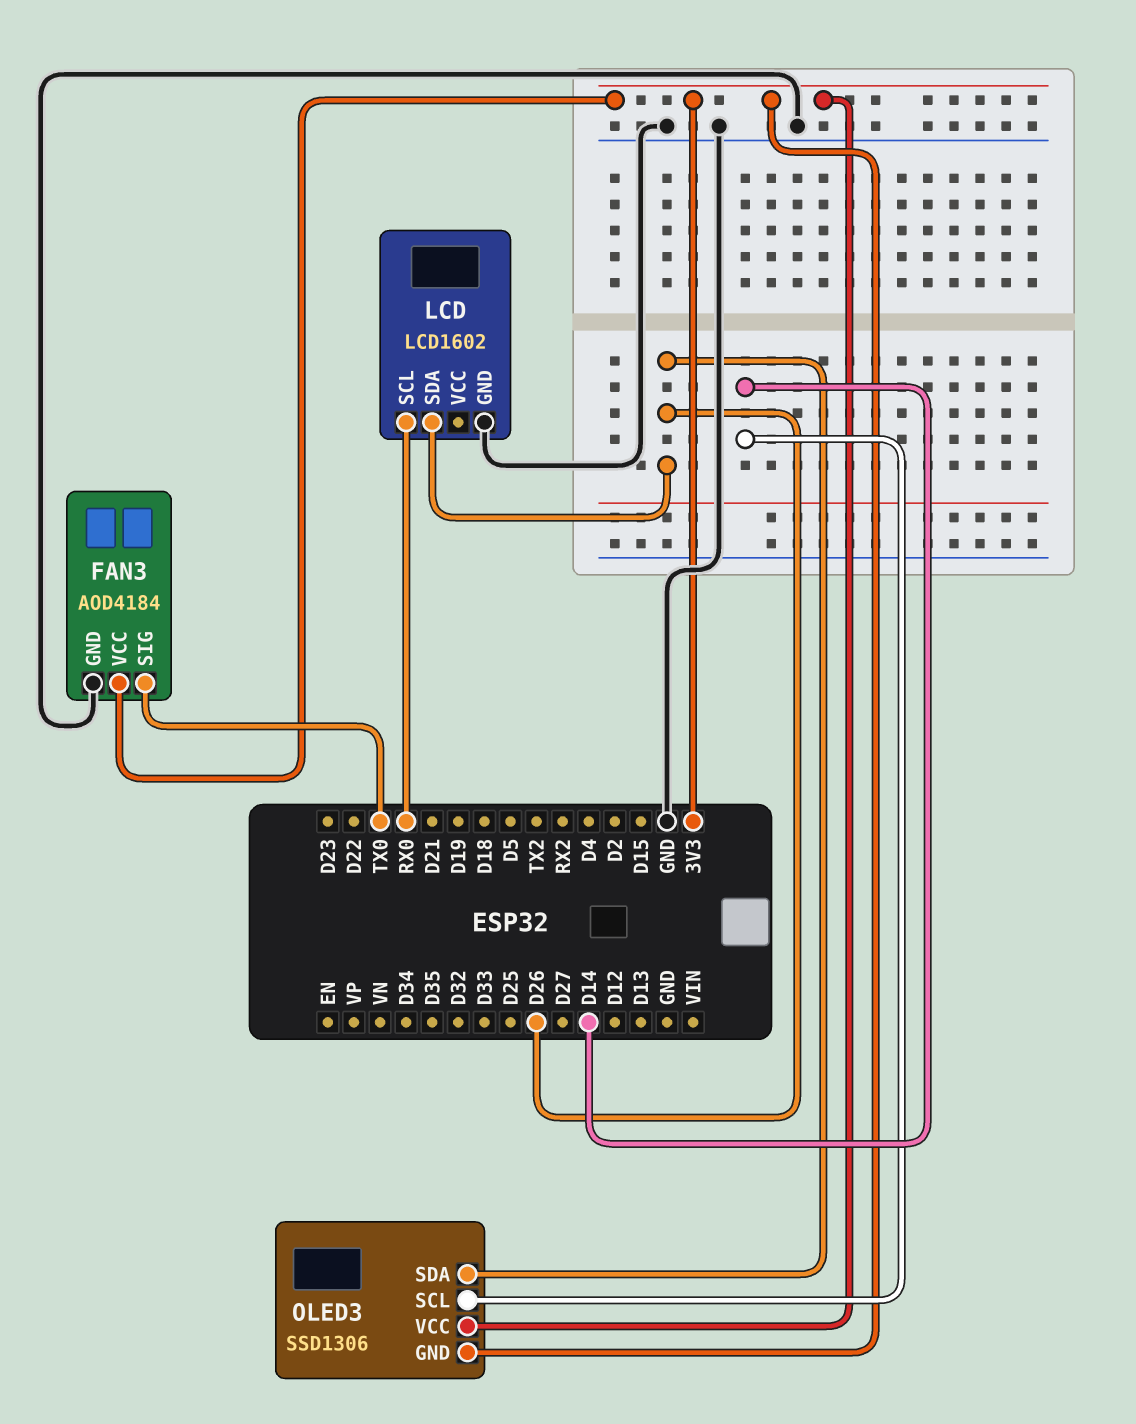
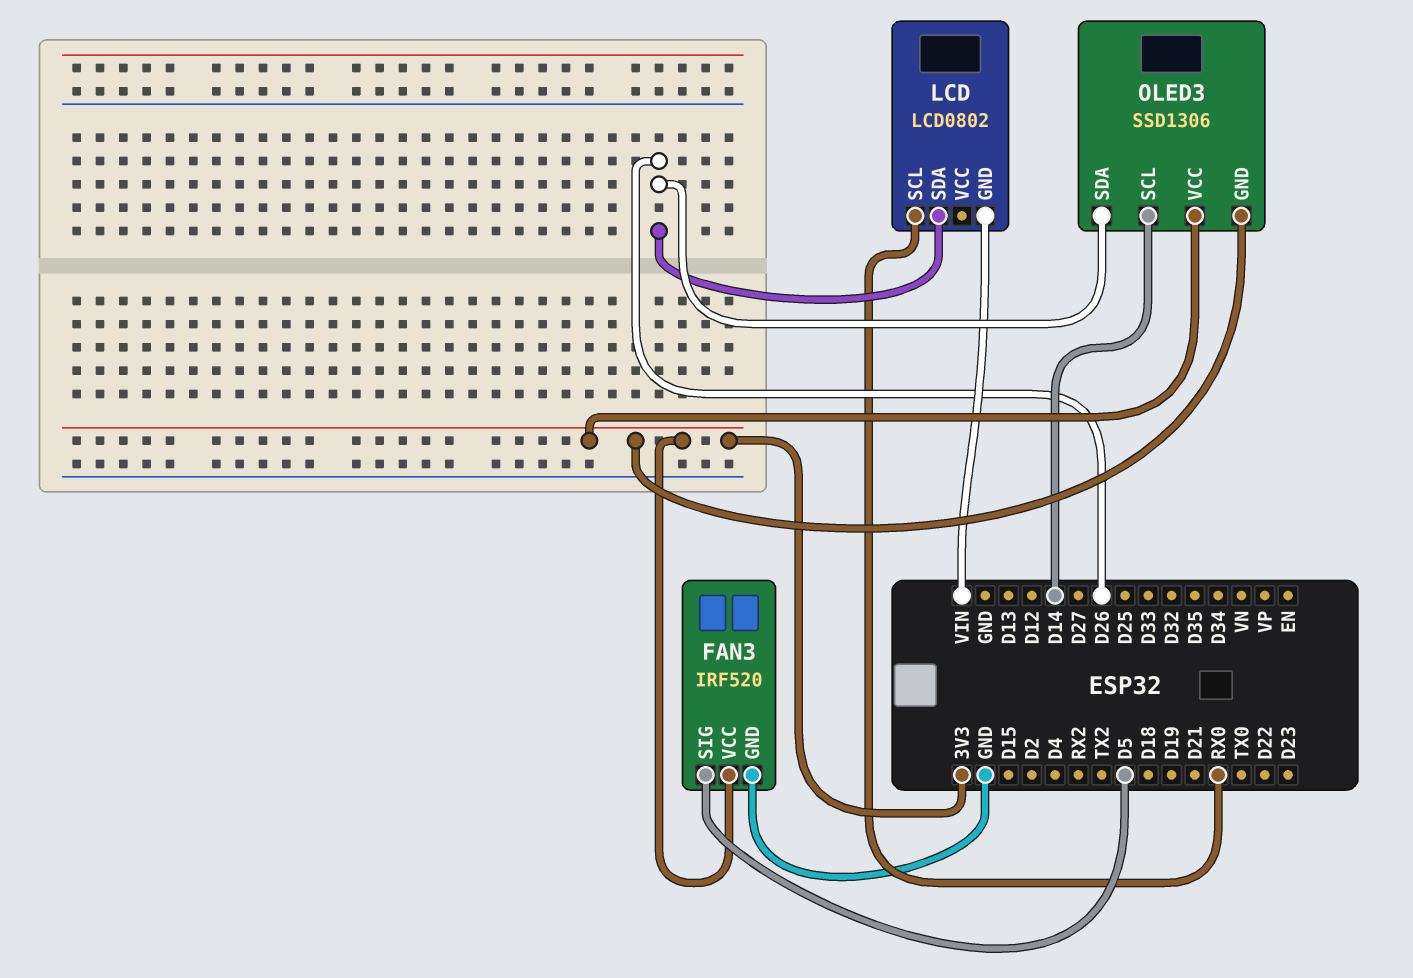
FAN3: AOD4184 -> IRF520
FAN3 pin SIG: TX0 -> D5
LCD: LCD1602 -> LCD0802
LCD pin GND: GND -> VIN

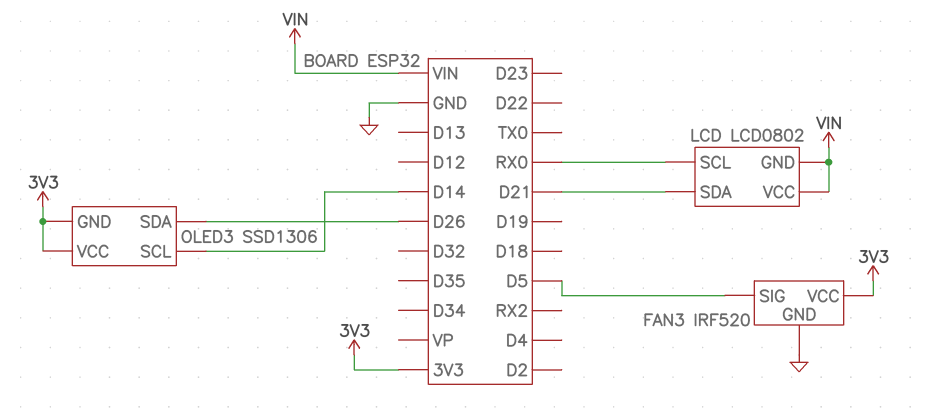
LCD pin SDA: D26 -> D21
LCD pin VCC: none -> VIN

